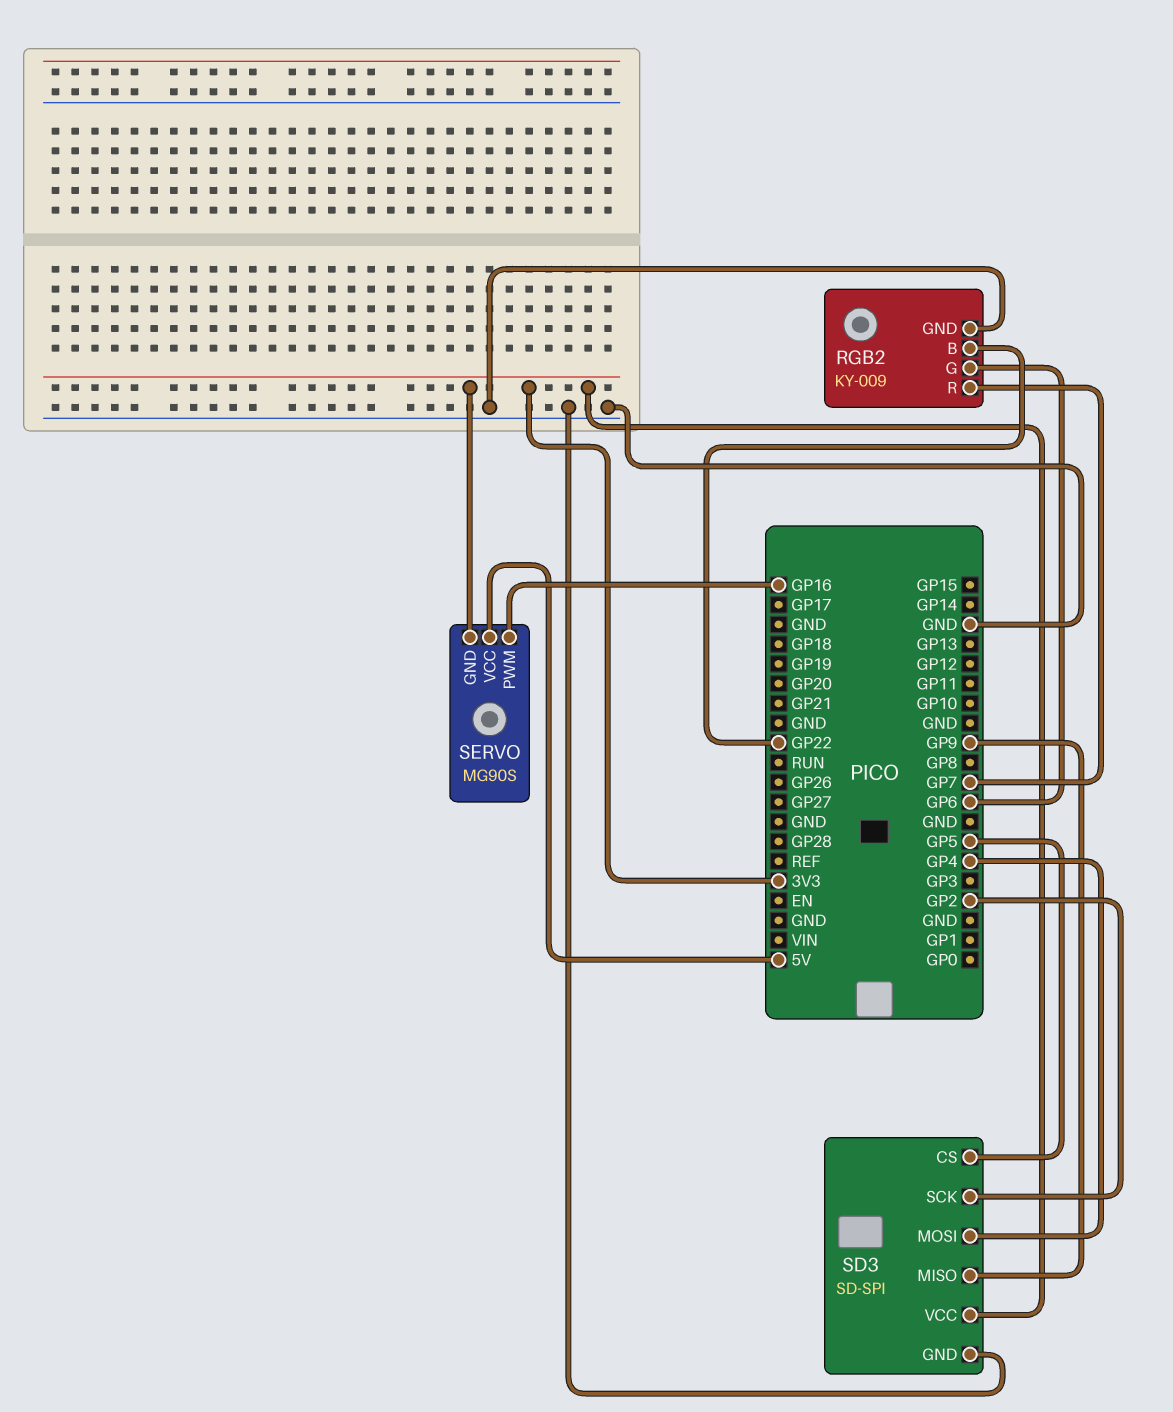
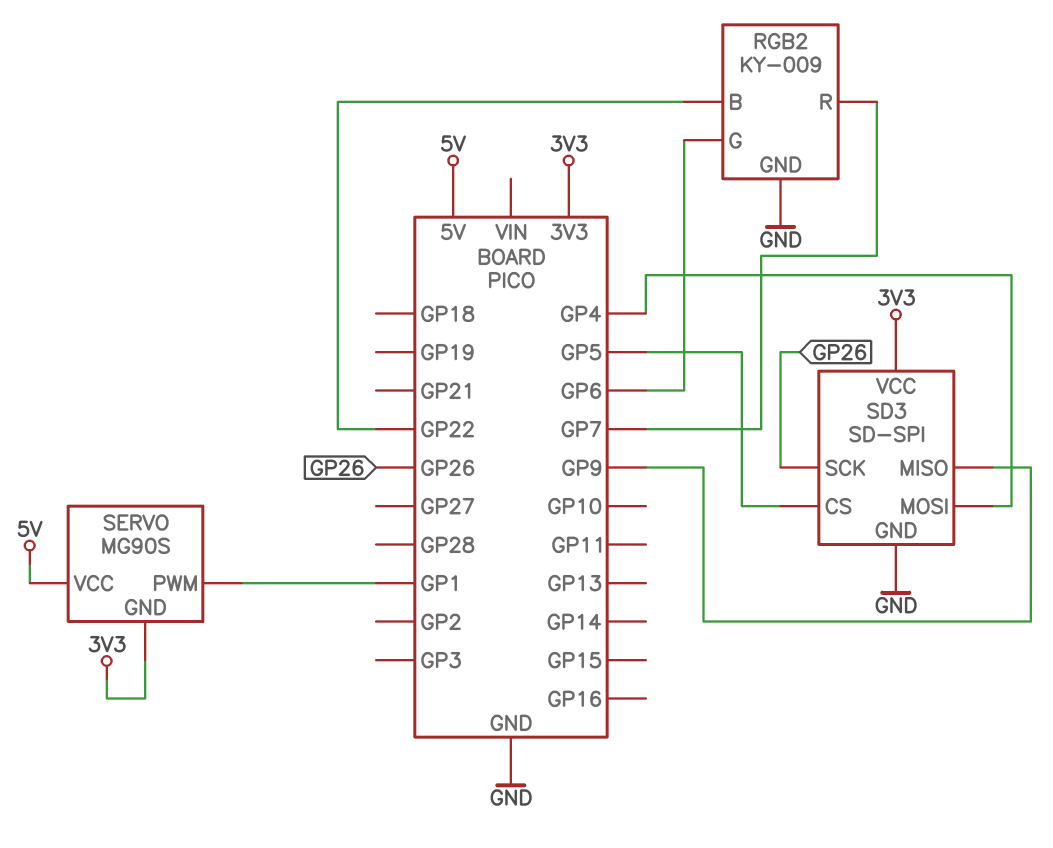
SD3 pin SCK: GP2 -> GP26
SERVO pin PWM: GP16 -> GP1

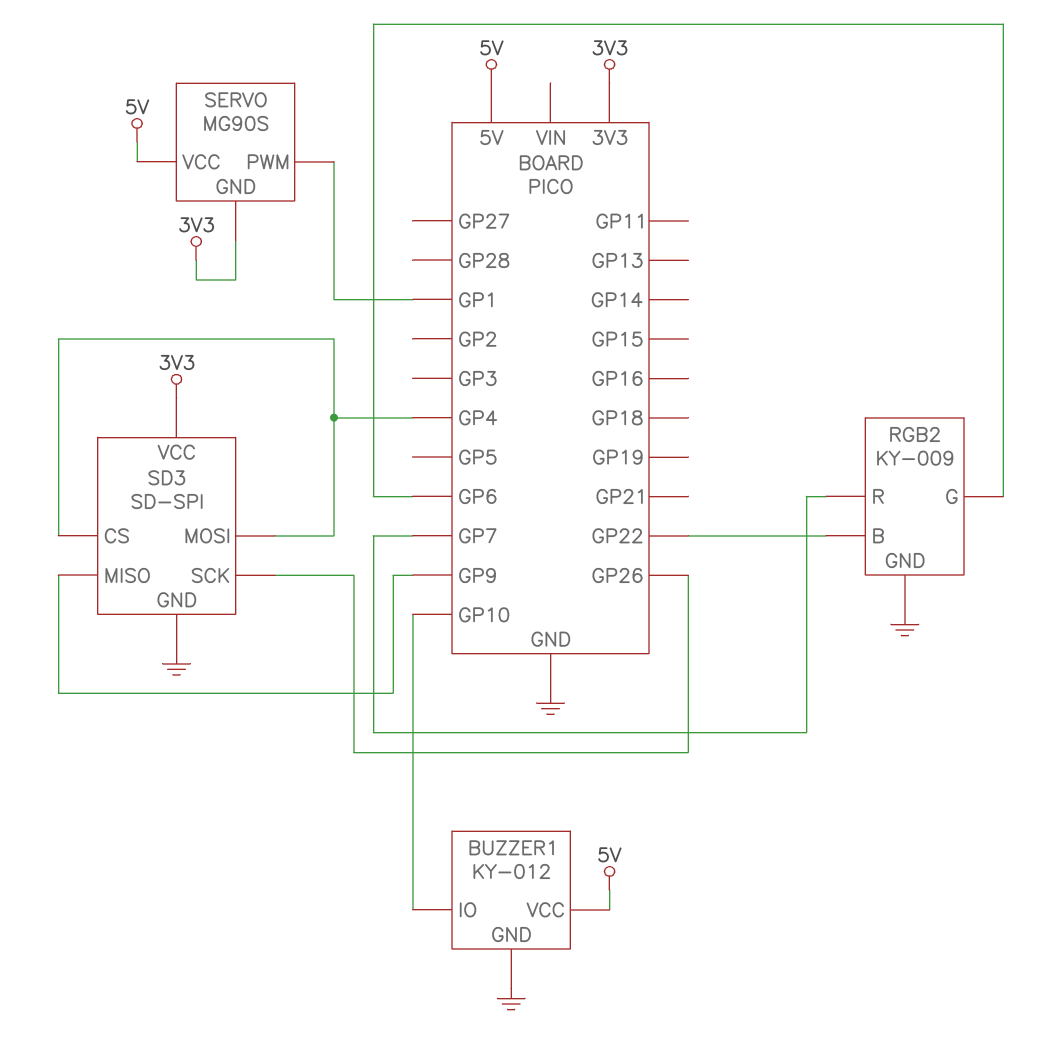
BUZZER1: none -> KY-012
BUZZER1 pin GND: none -> GND
BUZZER1 pin IO: none -> GP10
BUZZER1 pin VCC: none -> 5V
SD3 pin CS: GP5 -> GP4

